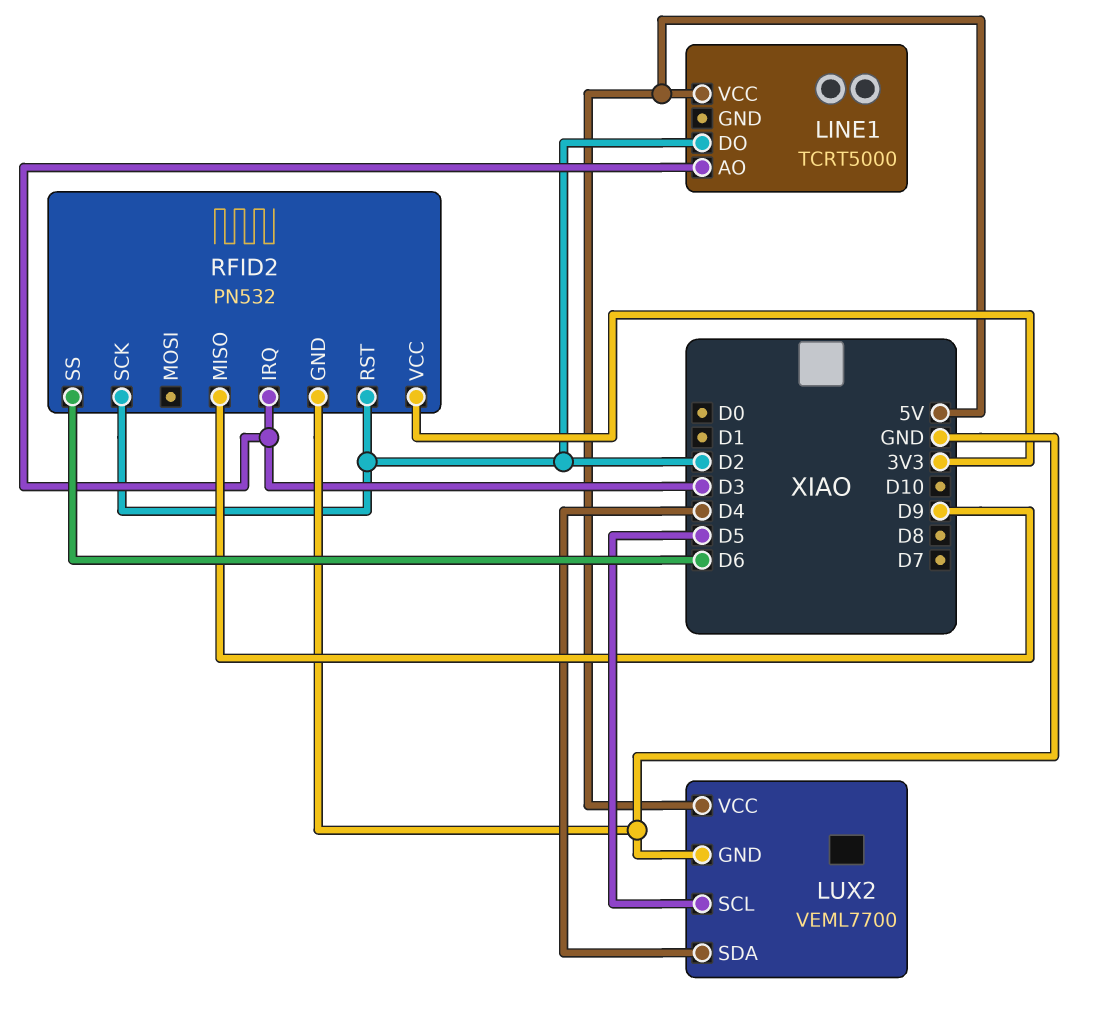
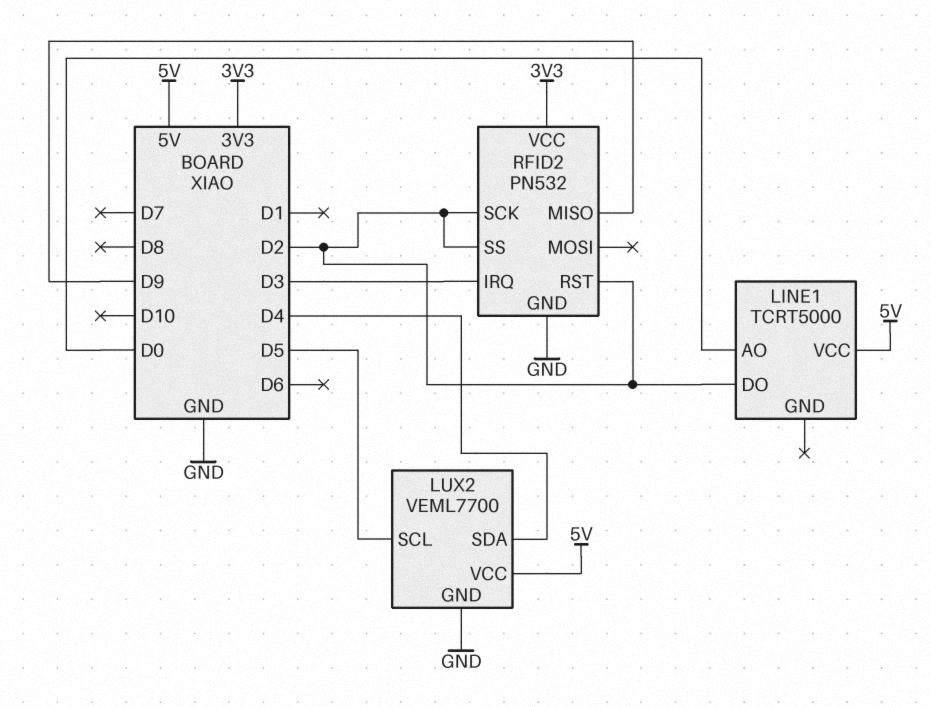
LINE1 pin AO: D3 -> D0
RFID2 pin SS: D6 -> D2

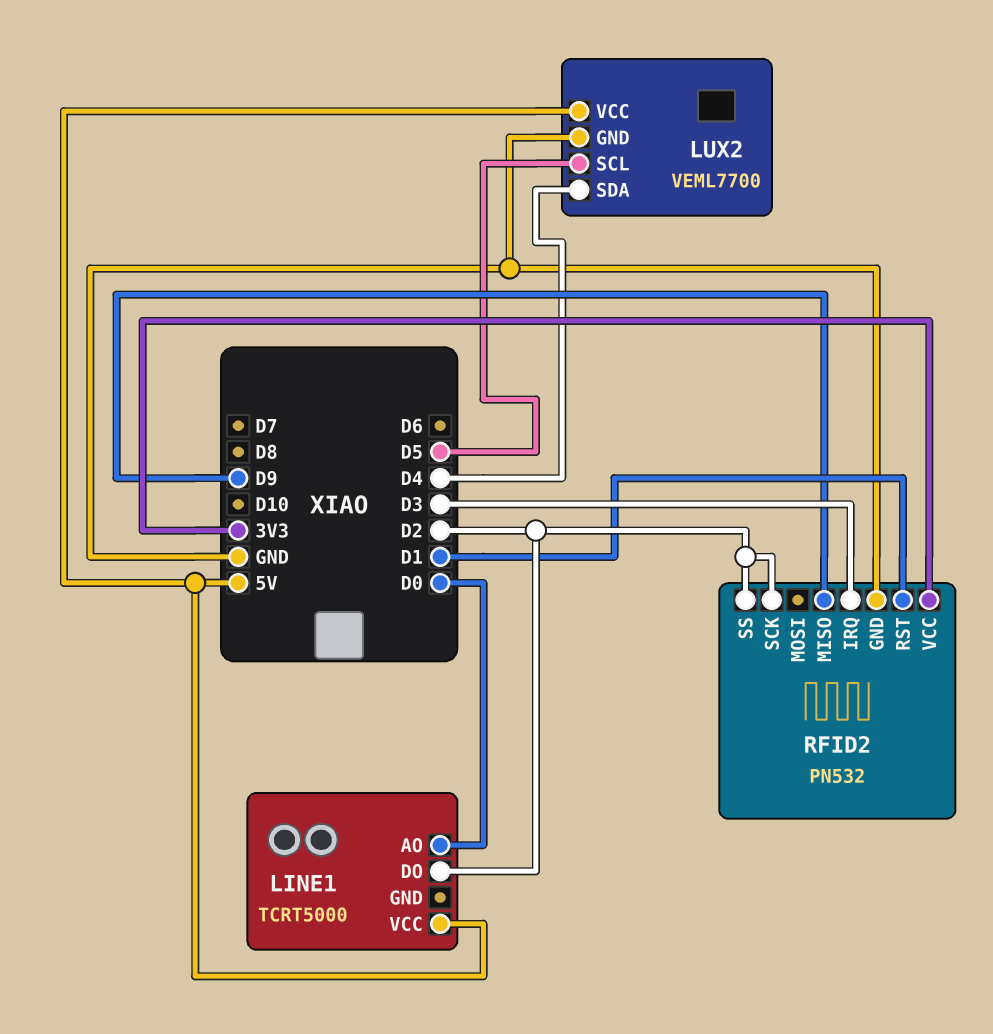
RFID2 pin RST: D2 -> D1

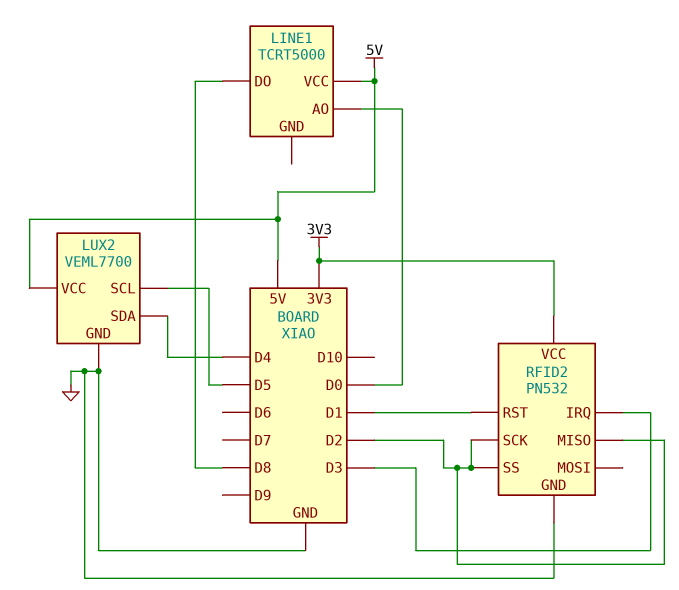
LINE1 pin DO: D2 -> D8
RFID2 pin MISO: D9 -> D2

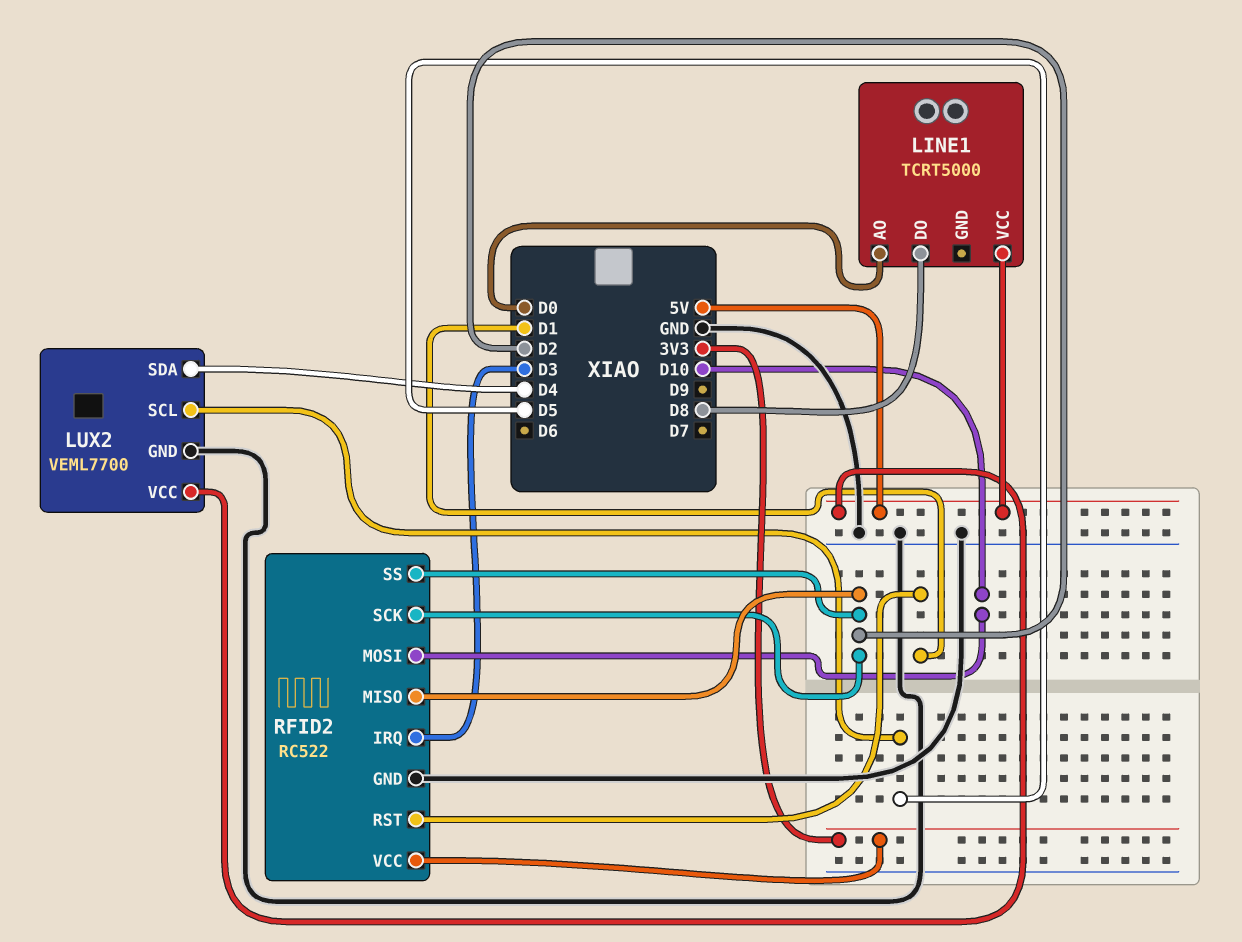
RFID2: PN532 -> RC522
RFID2 pin MOSI: none -> D10

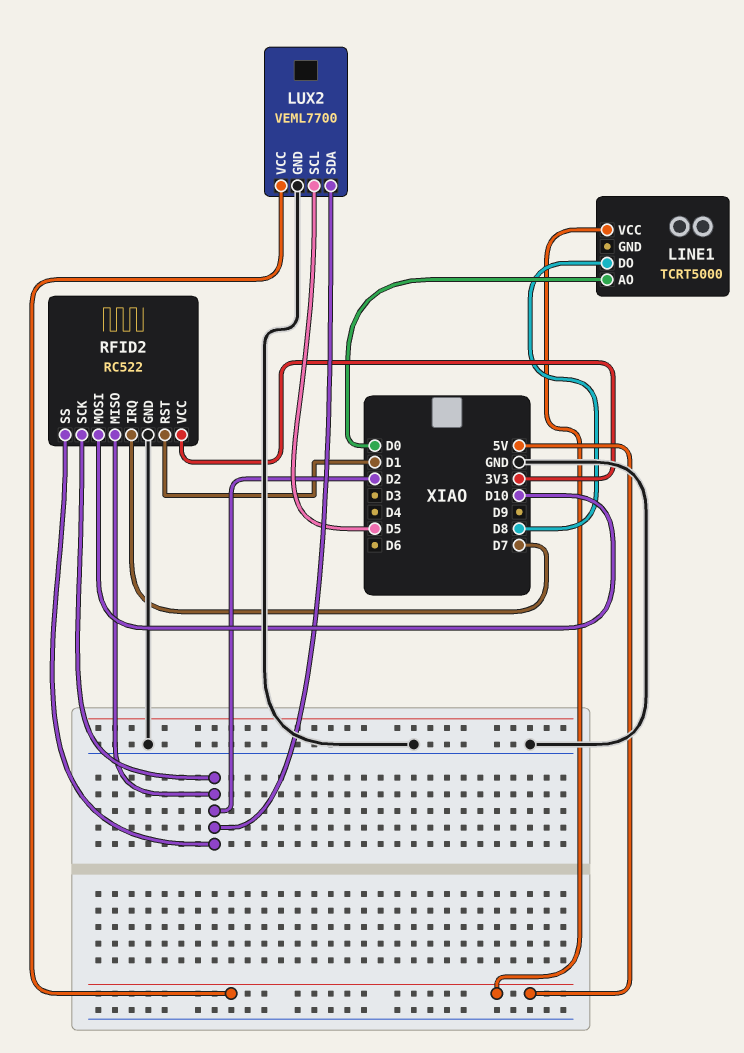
LUX2 pin SDA: D4 -> D2
RFID2 pin IRQ: D3 -> D7

